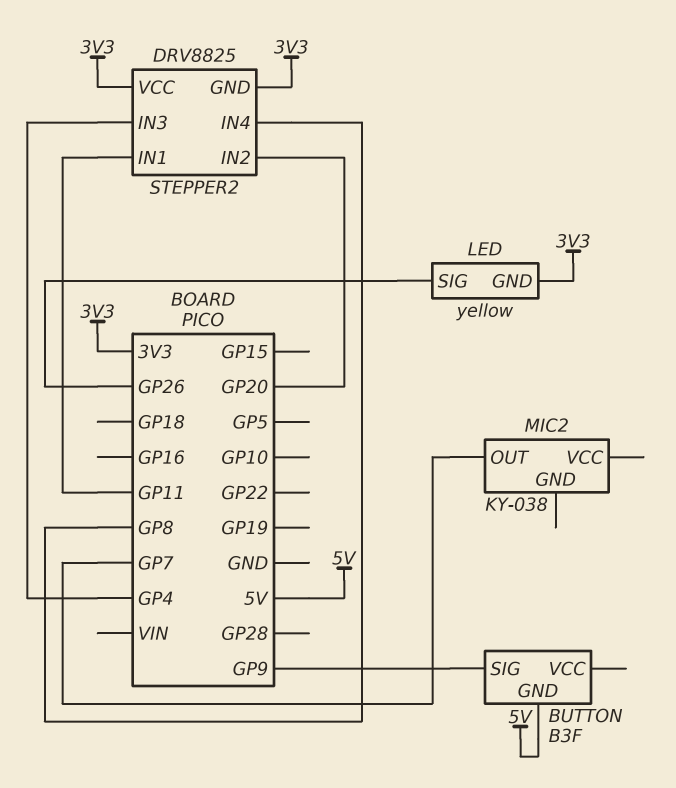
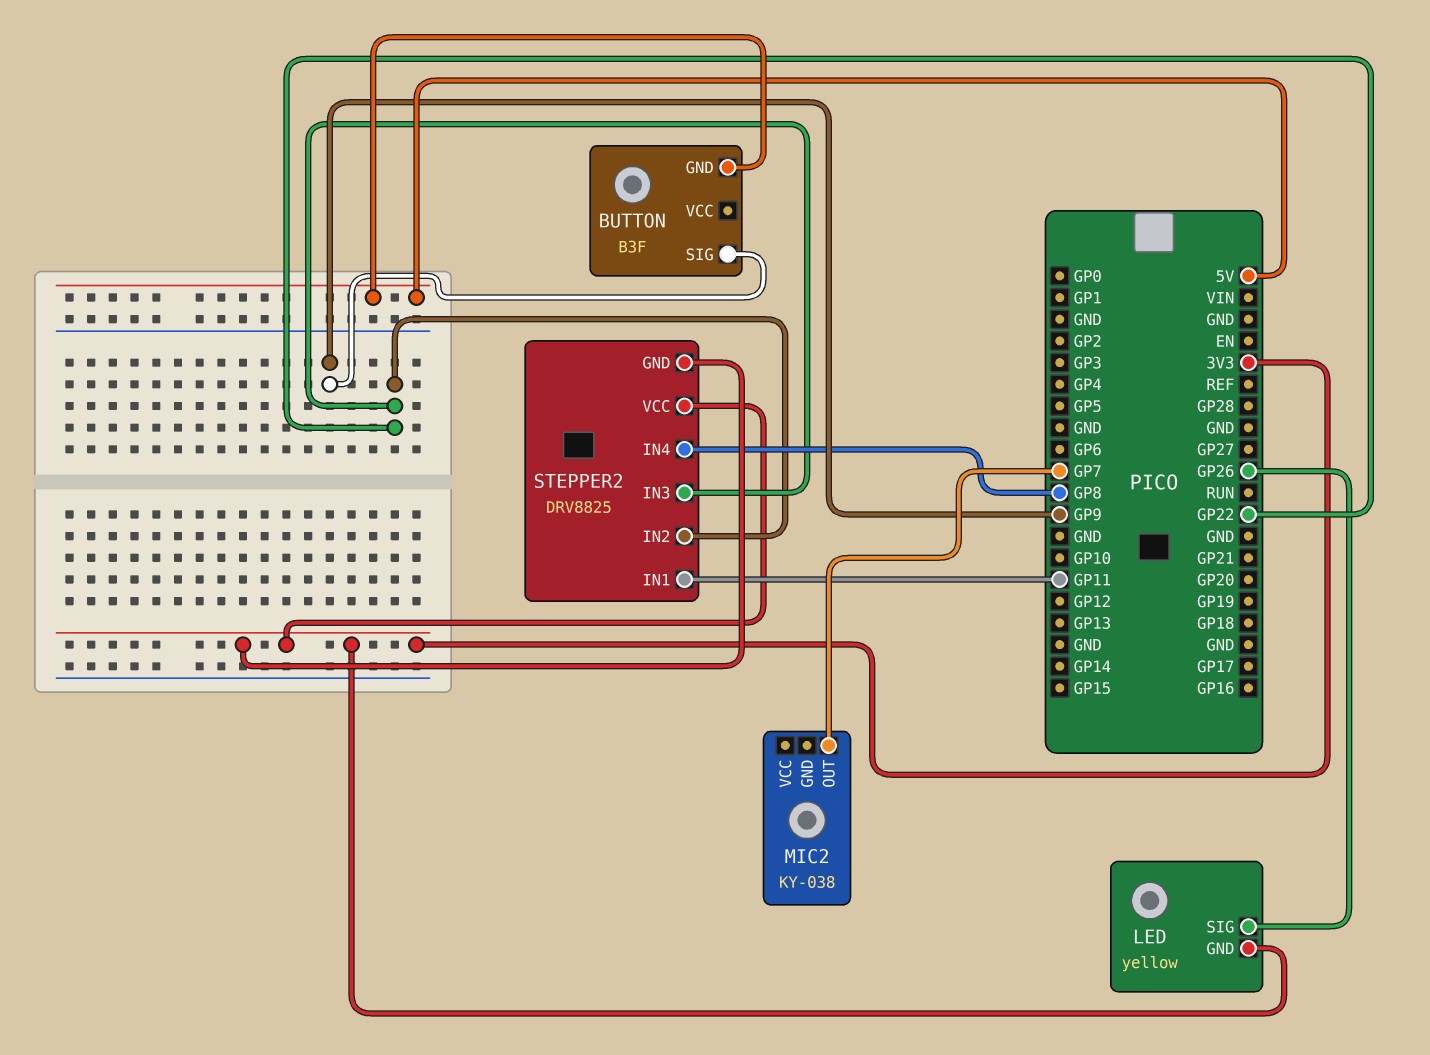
STEPPER2 pin IN2: GP20 -> GP22
STEPPER2 pin IN3: GP4 -> GP22

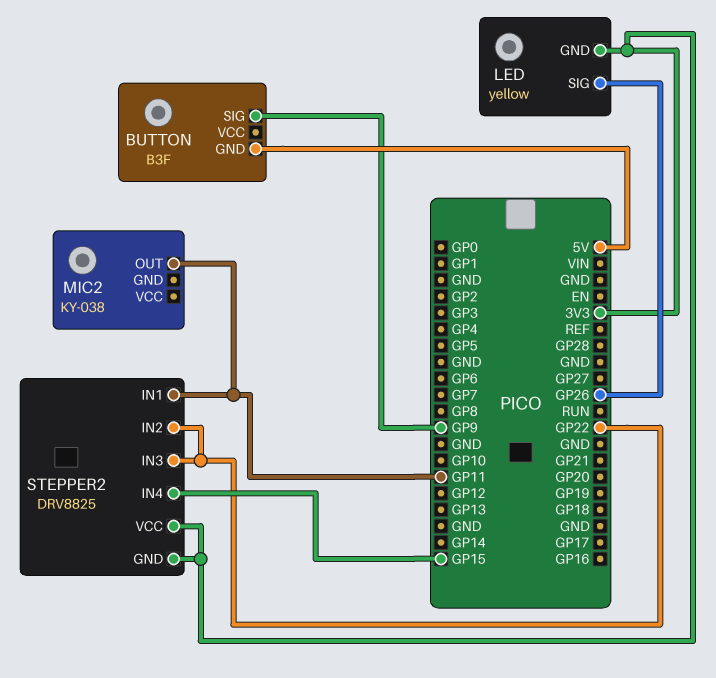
MIC2 pin OUT: GP7 -> GP11
STEPPER2 pin IN4: GP8 -> GP15

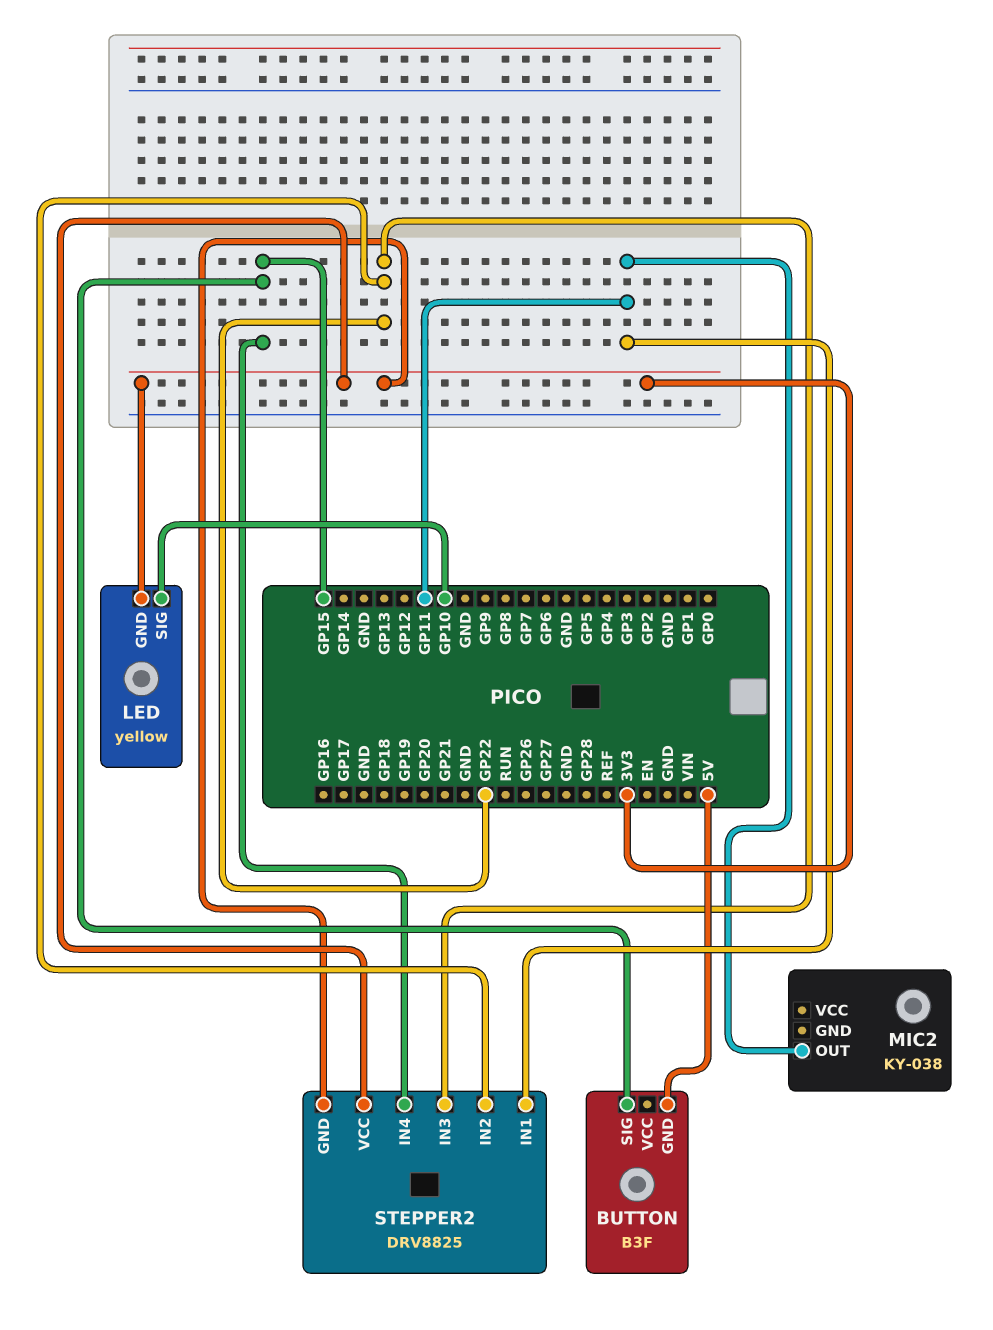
BUTTON pin SIG: GP9 -> GP15
LED pin SIG: GP26 -> GP10

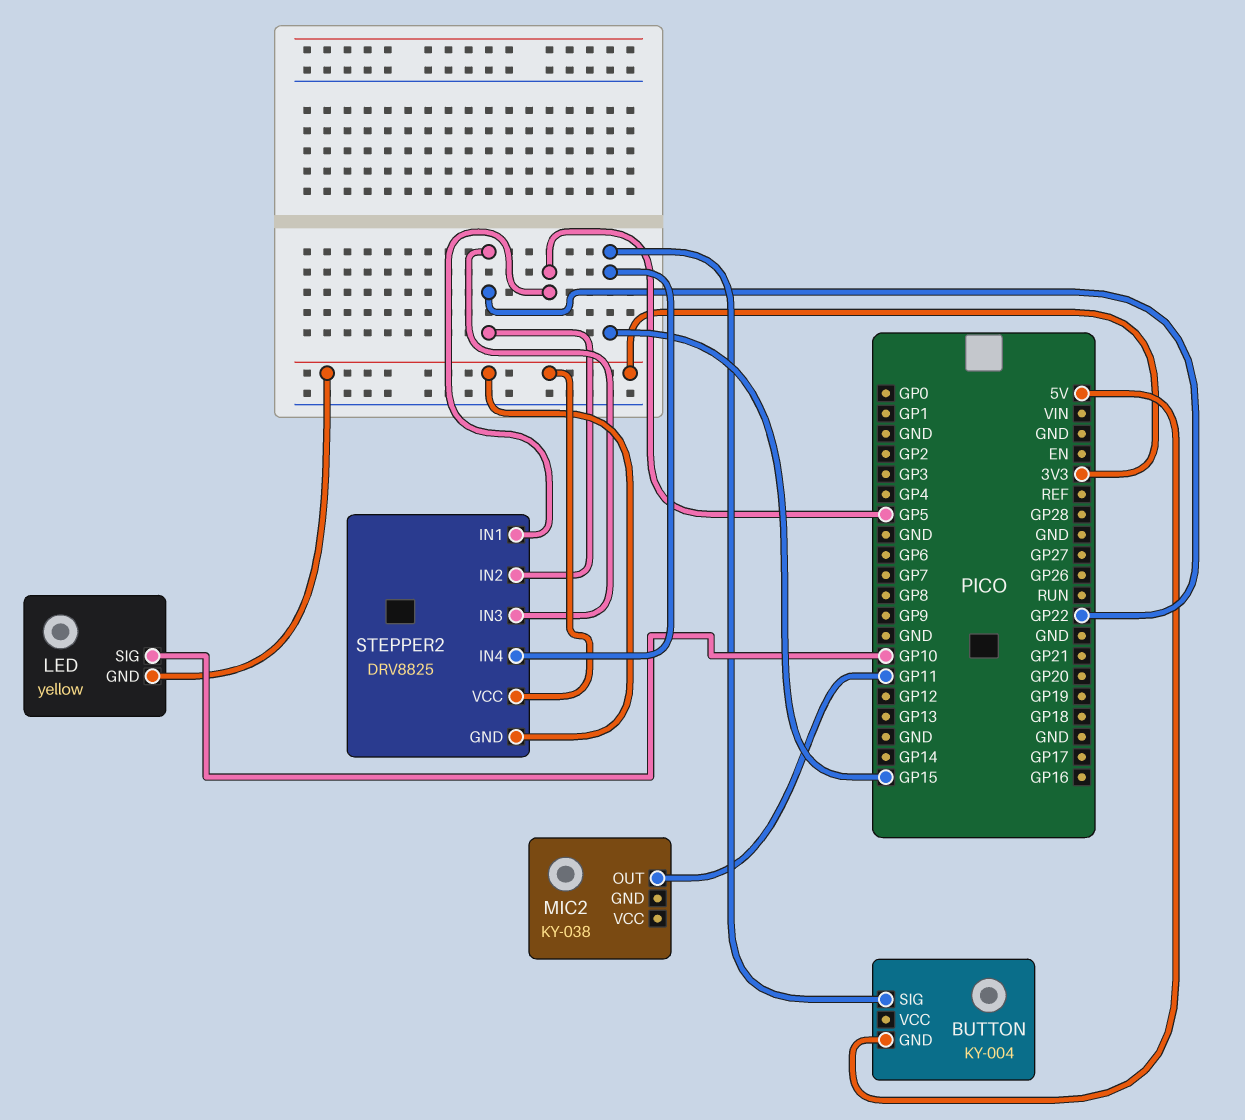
BUTTON: B3F -> KY-004
STEPPER2 pin IN1: GP11 -> GP5

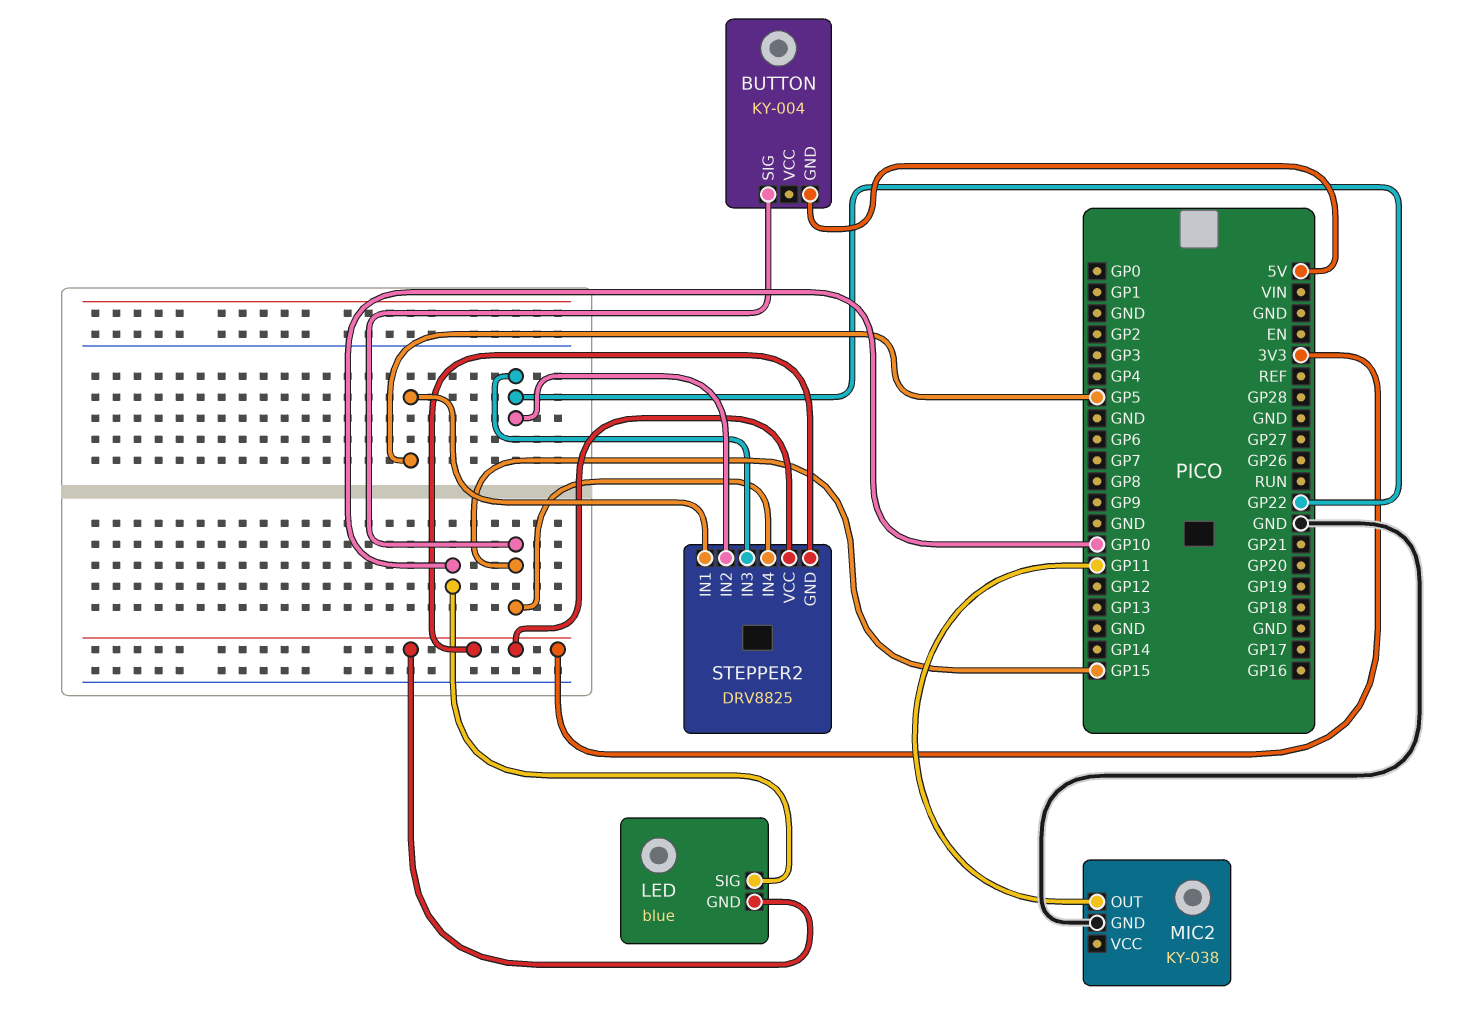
LED: yellow -> blue
MIC2 pin GND: none -> GND

